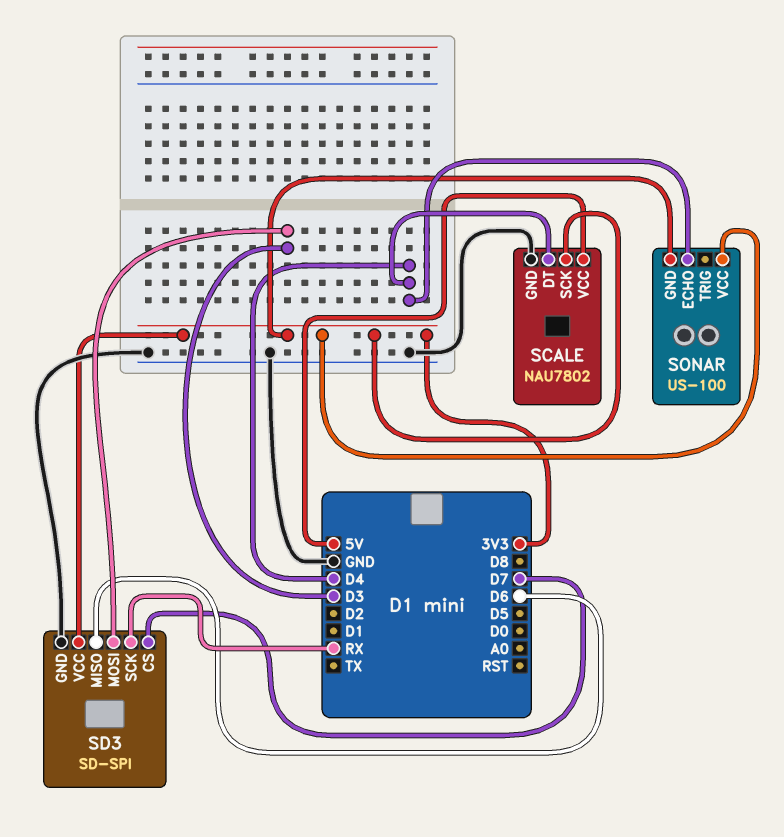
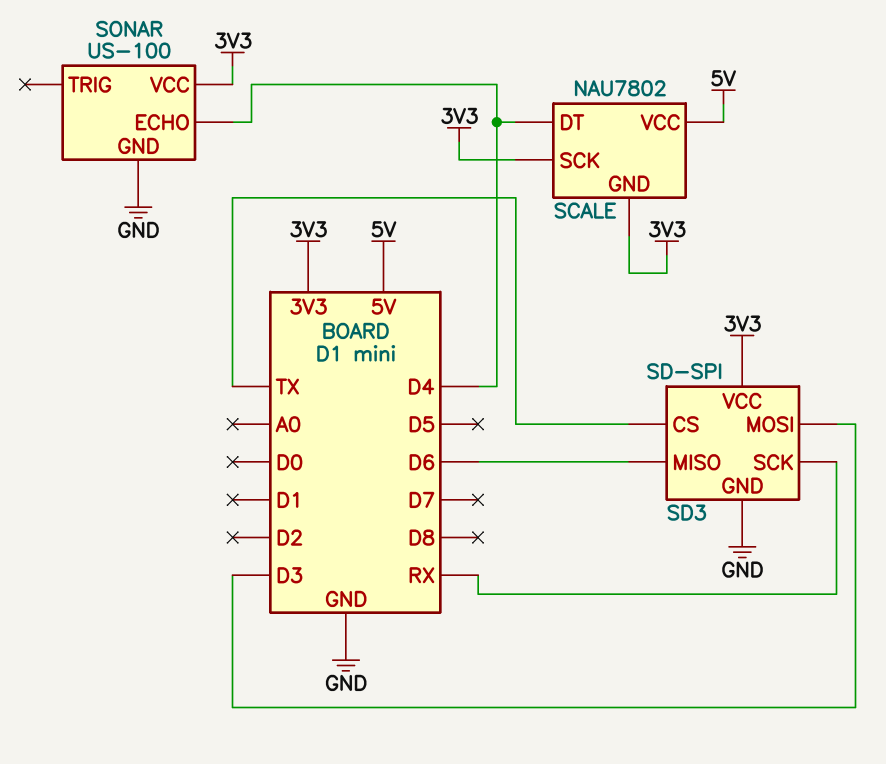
SCALE pin GND: GND -> 3V3
SD3 pin CS: D7 -> TX
SONAR pin GND: 3V3 -> GND

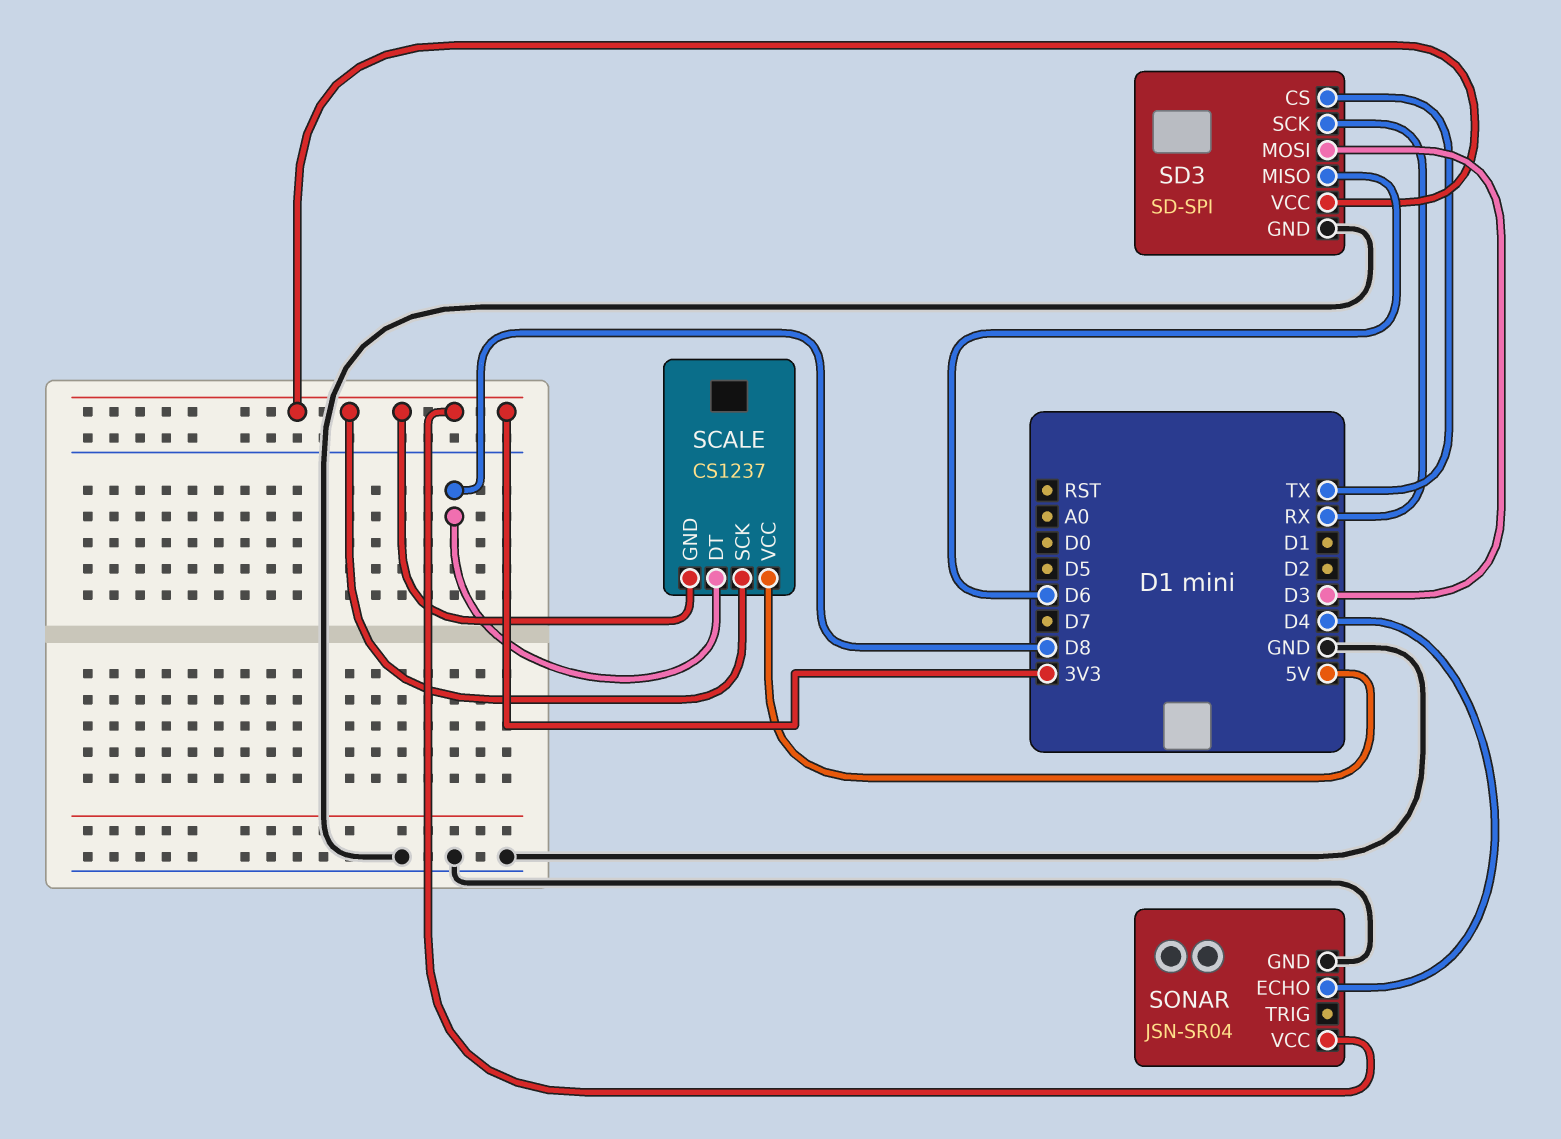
SCALE: NAU7802 -> CS1237
SCALE pin DT: D4 -> D8
SONAR: US-100 -> JSN-SR04

